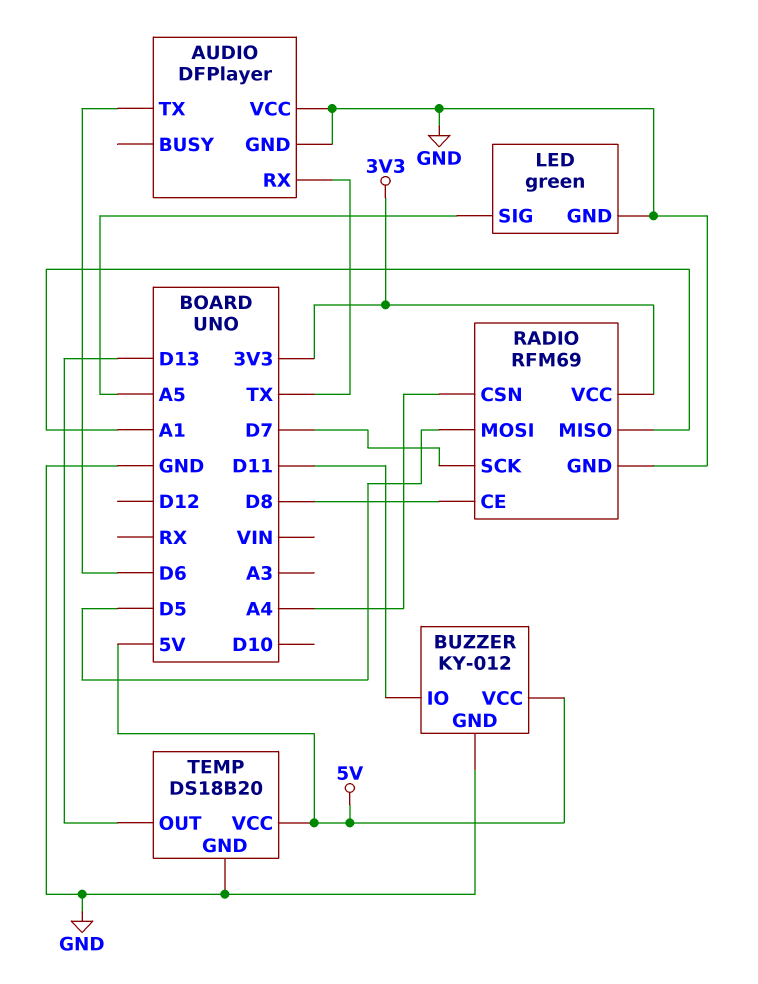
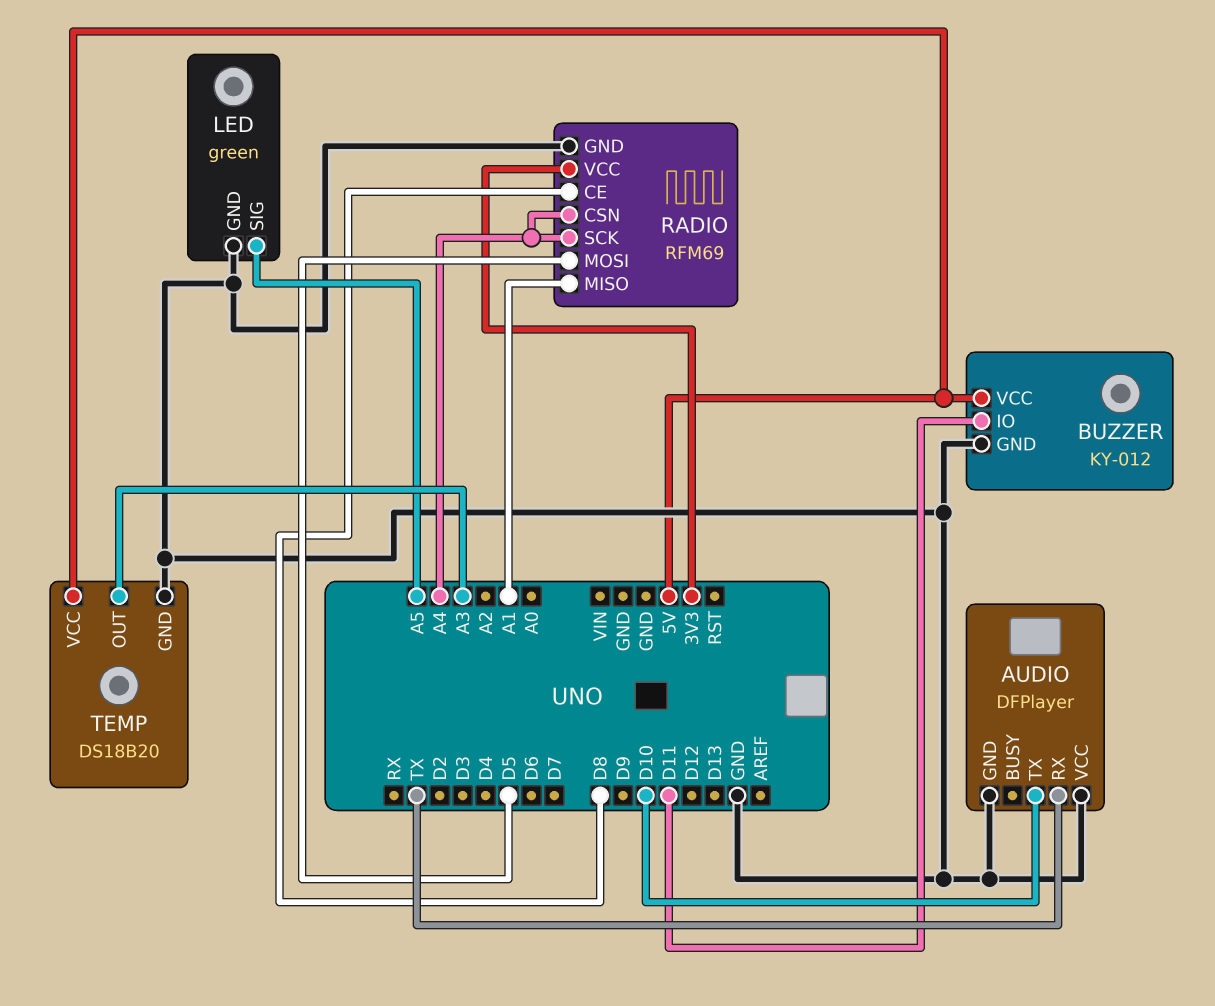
AUDIO pin TX: D6 -> D10
RADIO pin SCK: D7 -> A4
TEMP pin OUT: D13 -> A3

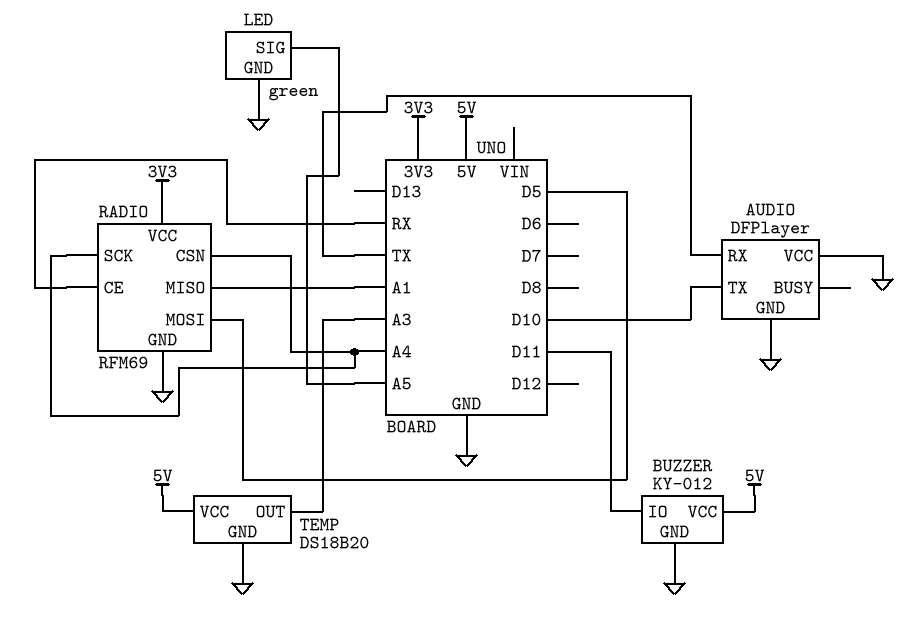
RADIO pin CE: D8 -> RX

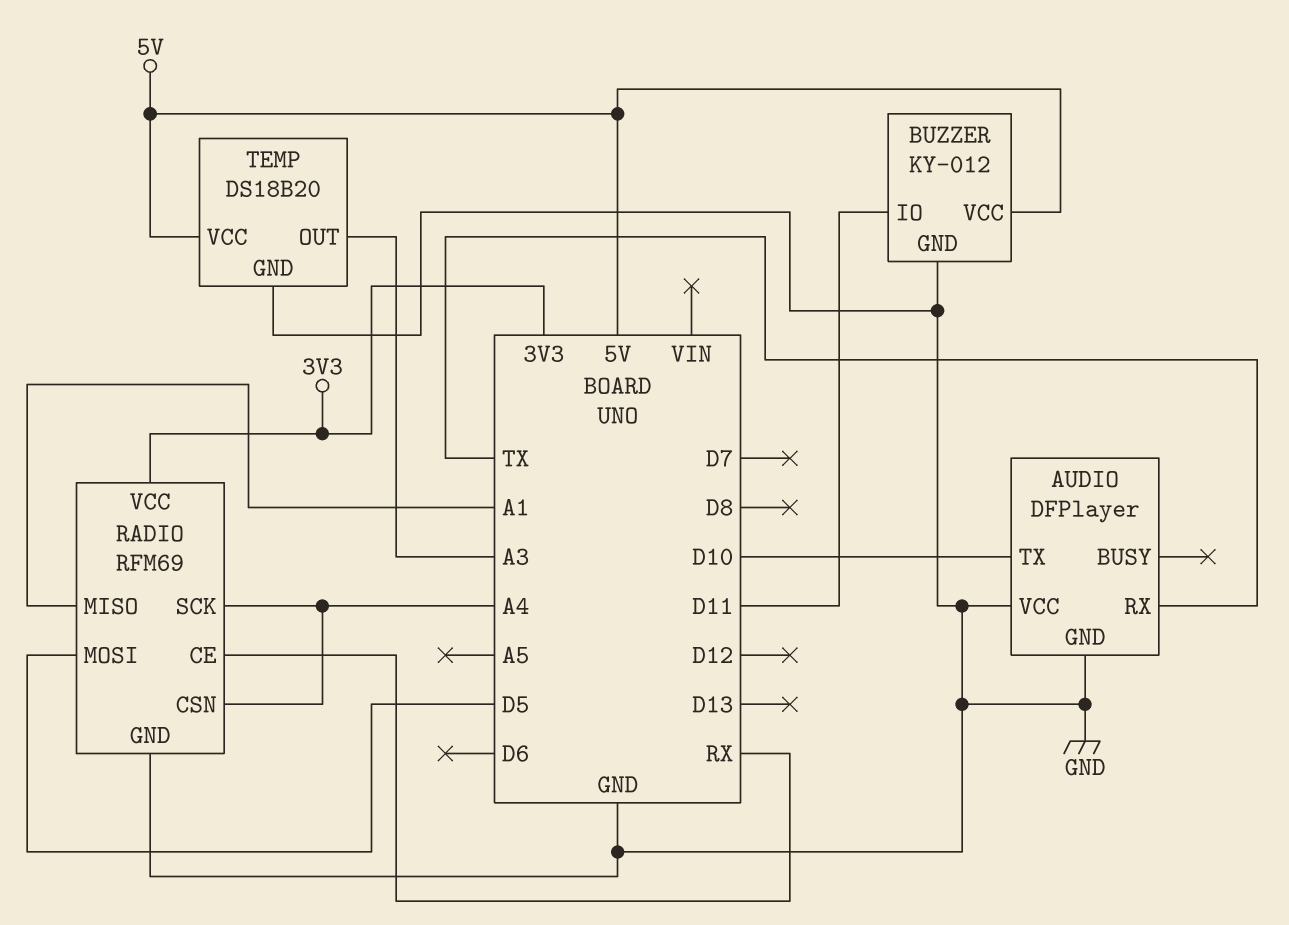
LED: green -> none
LED pin GND: GND -> none
LED pin SIG: A5 -> none

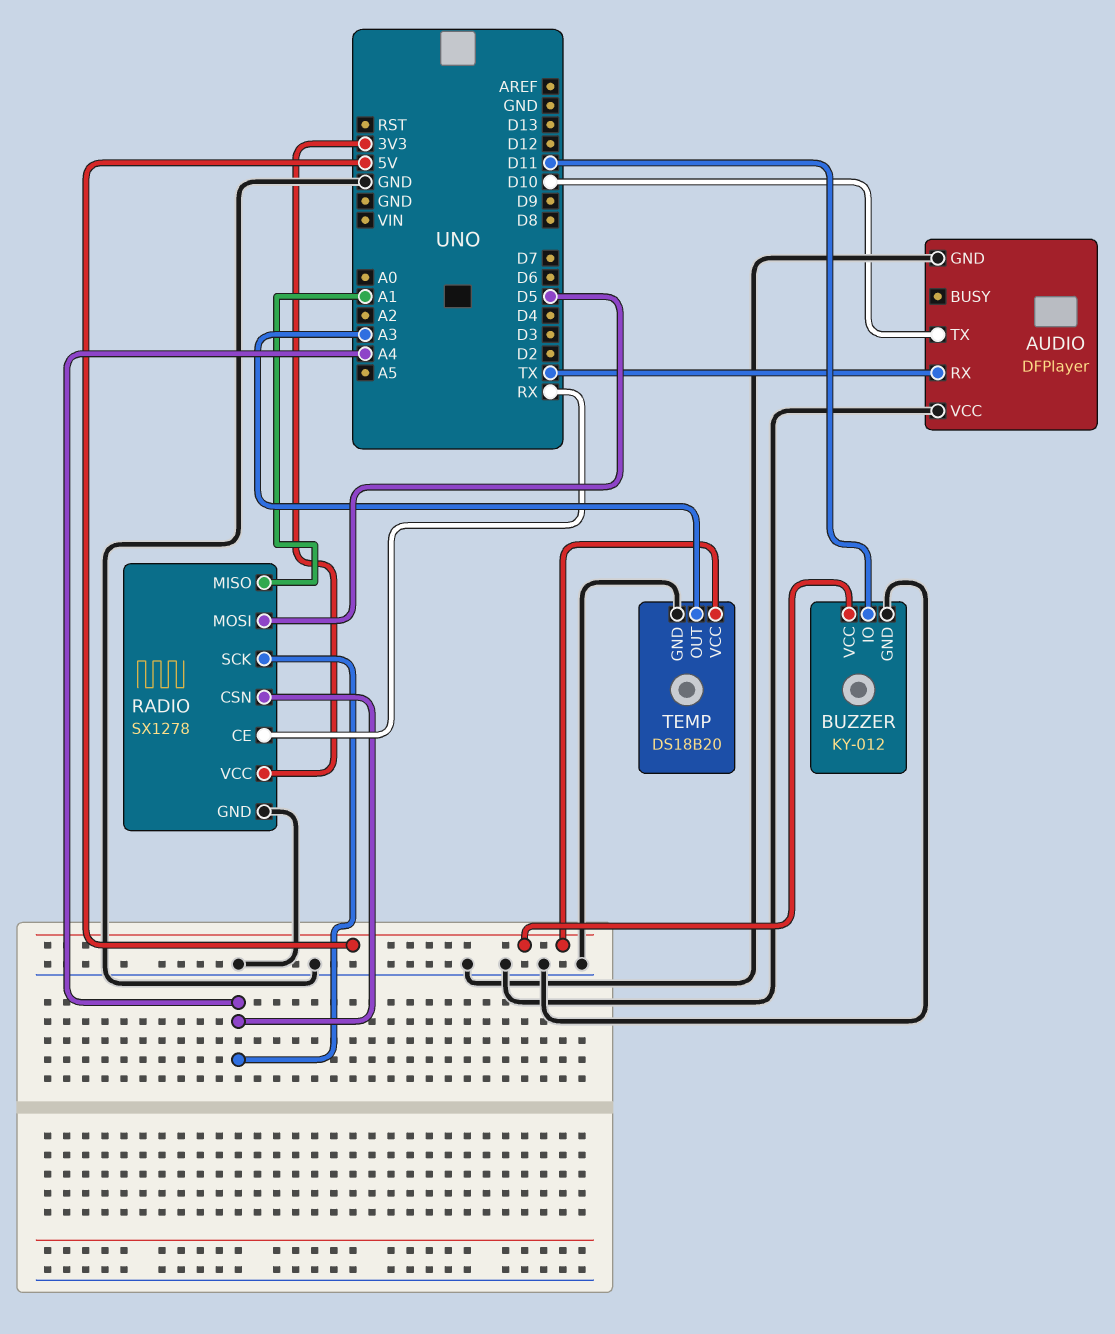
RADIO: RFM69 -> SX1278

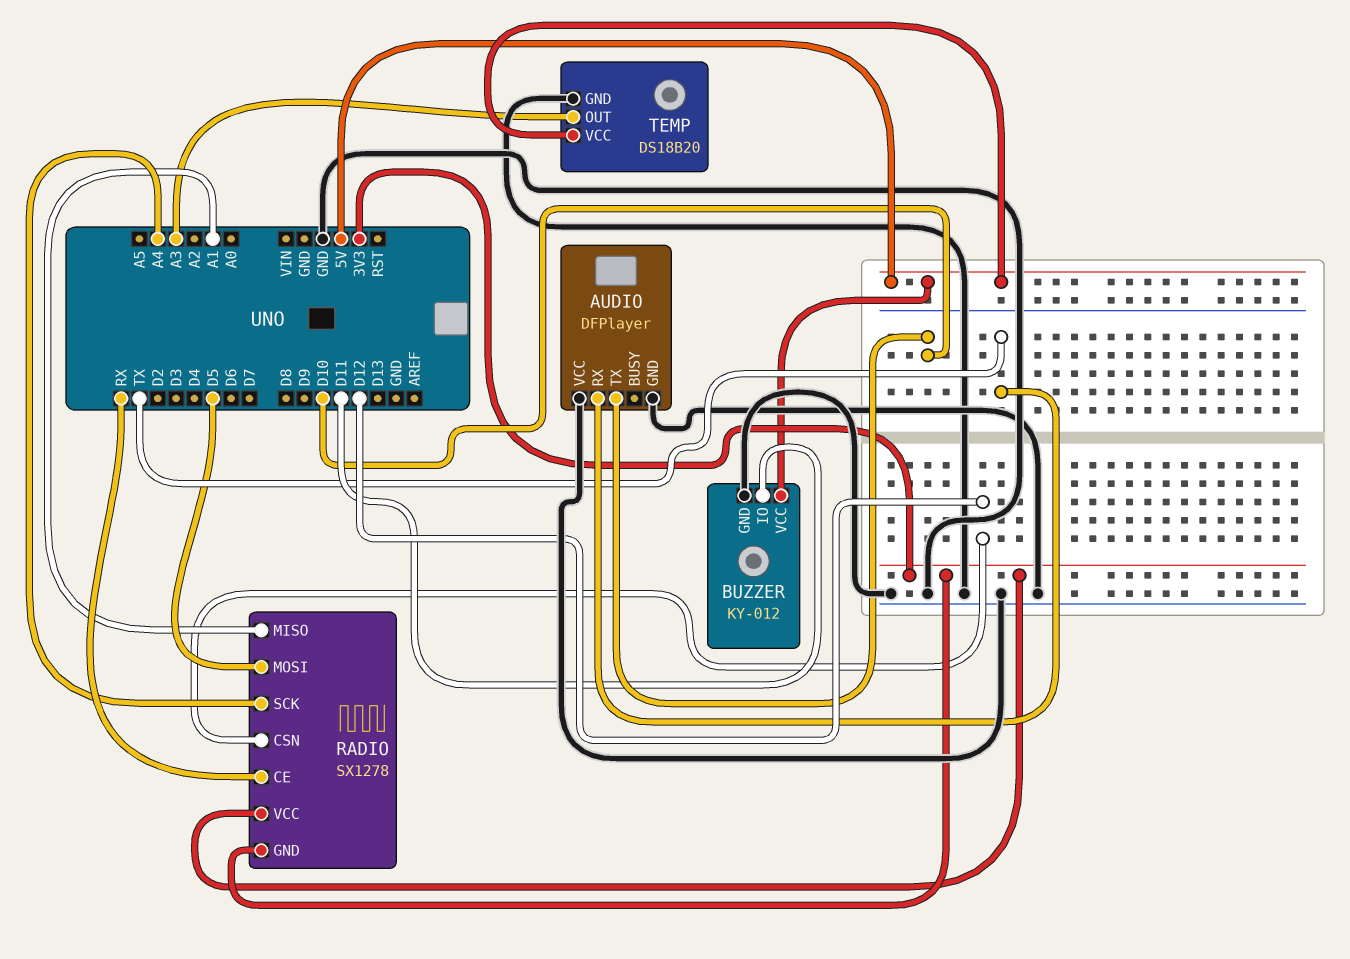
RADIO pin CSN: A4 -> D12
RADIO pin GND: GND -> 3V3

